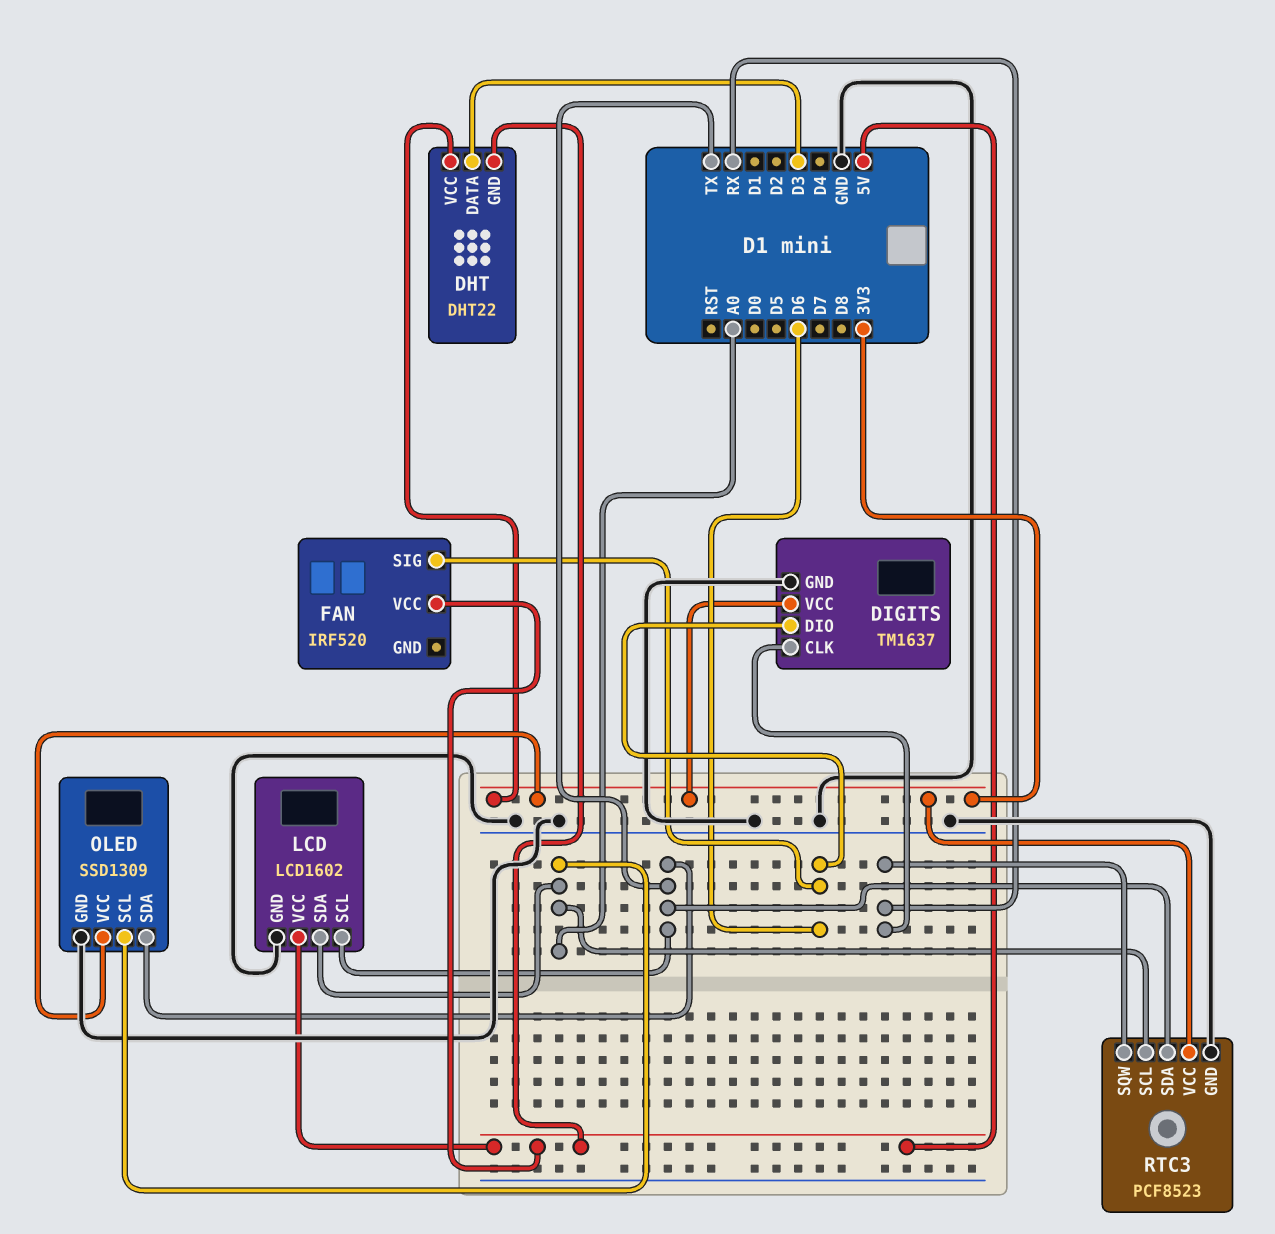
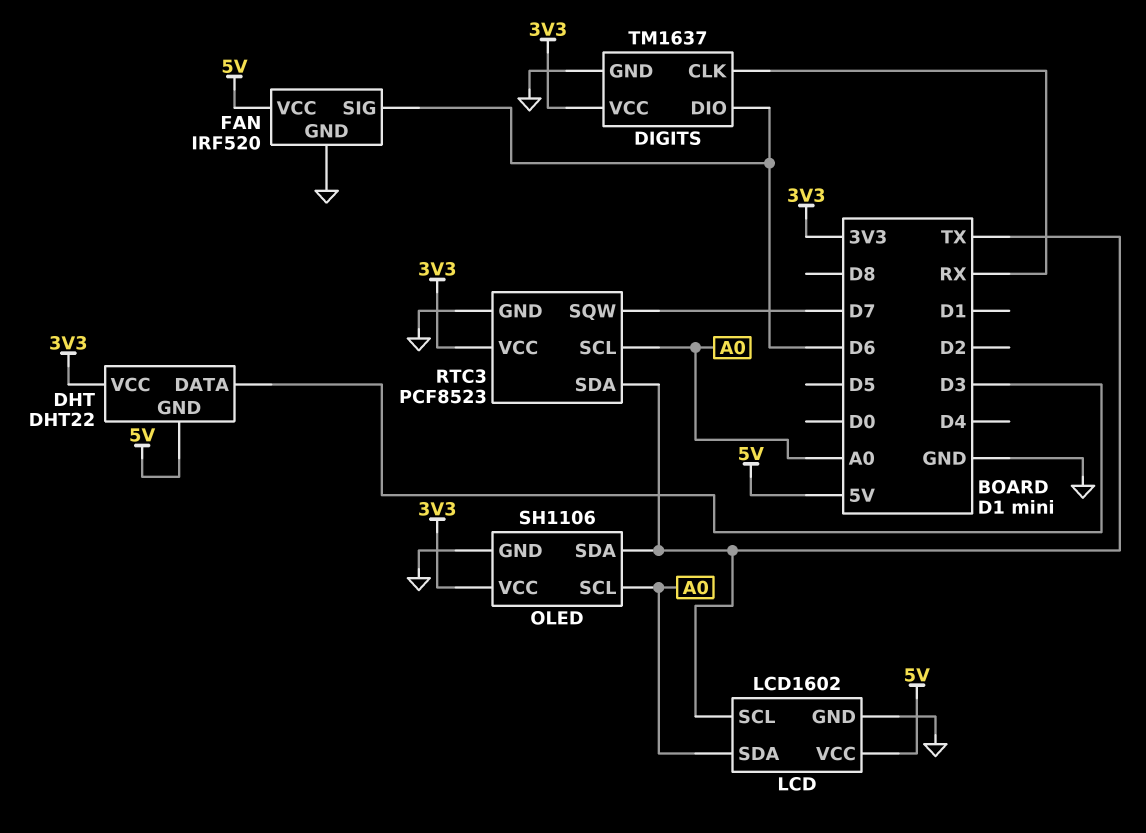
FAN pin GND: none -> GND
OLED: SSD1309 -> SH1106
RTC3 pin SQW: RX -> D7

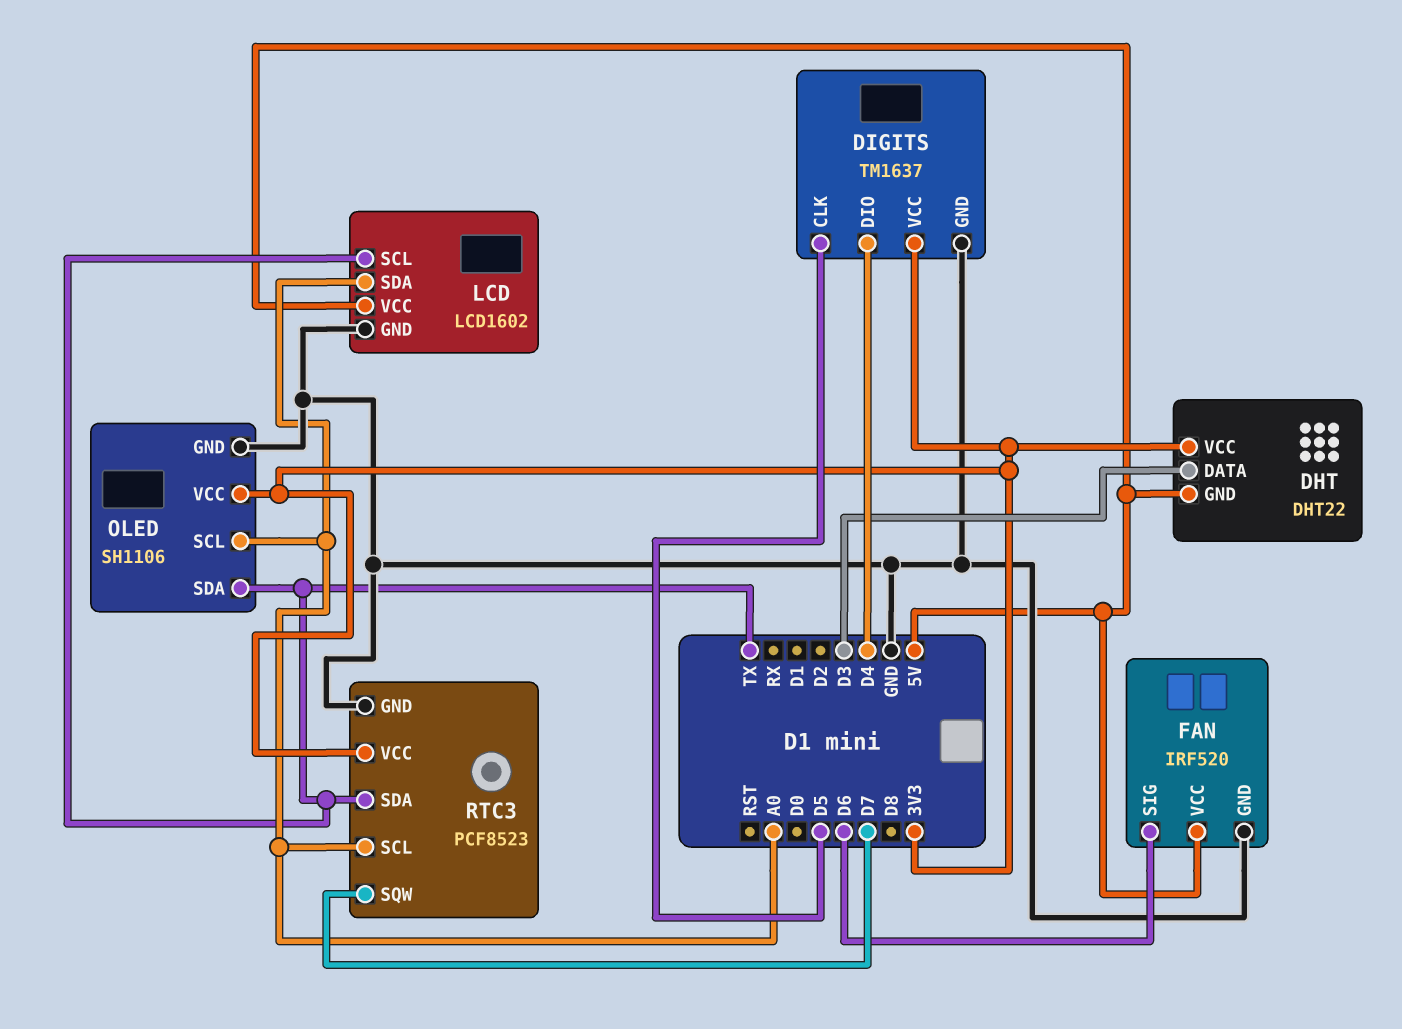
DIGITS pin CLK: RX -> D5
DIGITS pin DIO: D6 -> D4

